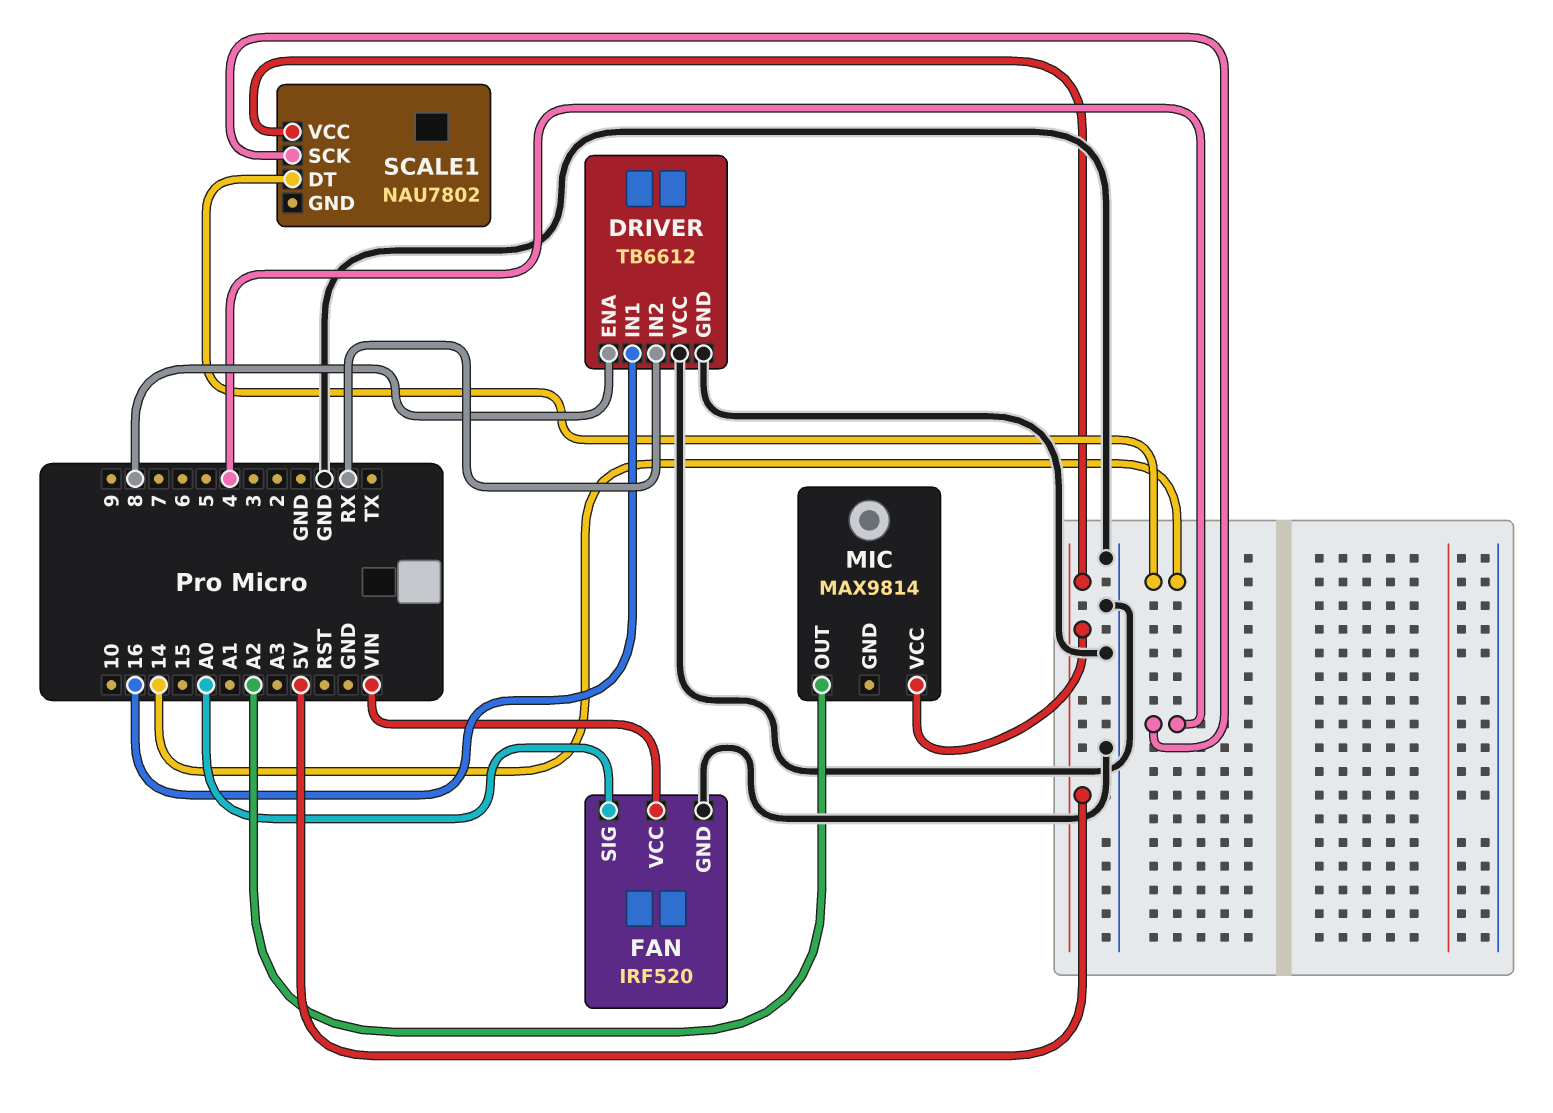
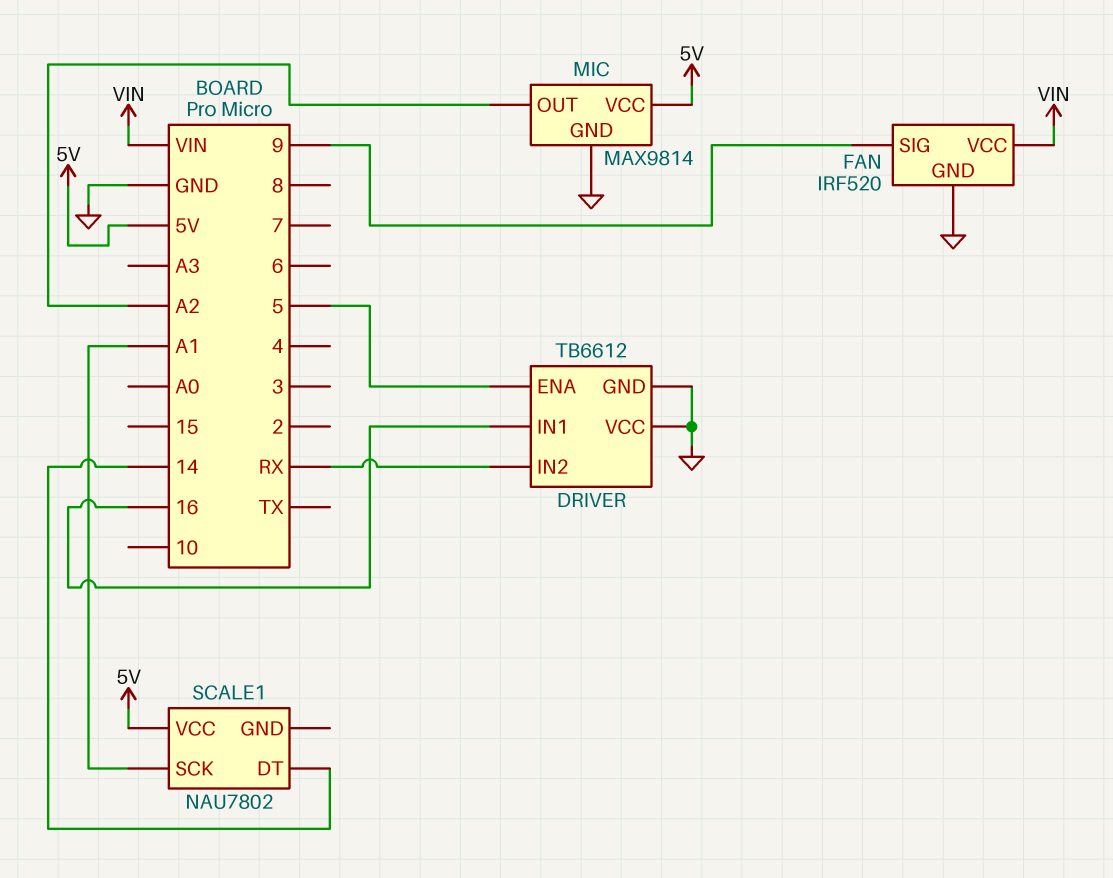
DRIVER pin ENA: 8 -> 5
FAN pin SIG: A0 -> 9
MIC pin GND: none -> GND
SCALE1 pin SCK: 4 -> A1

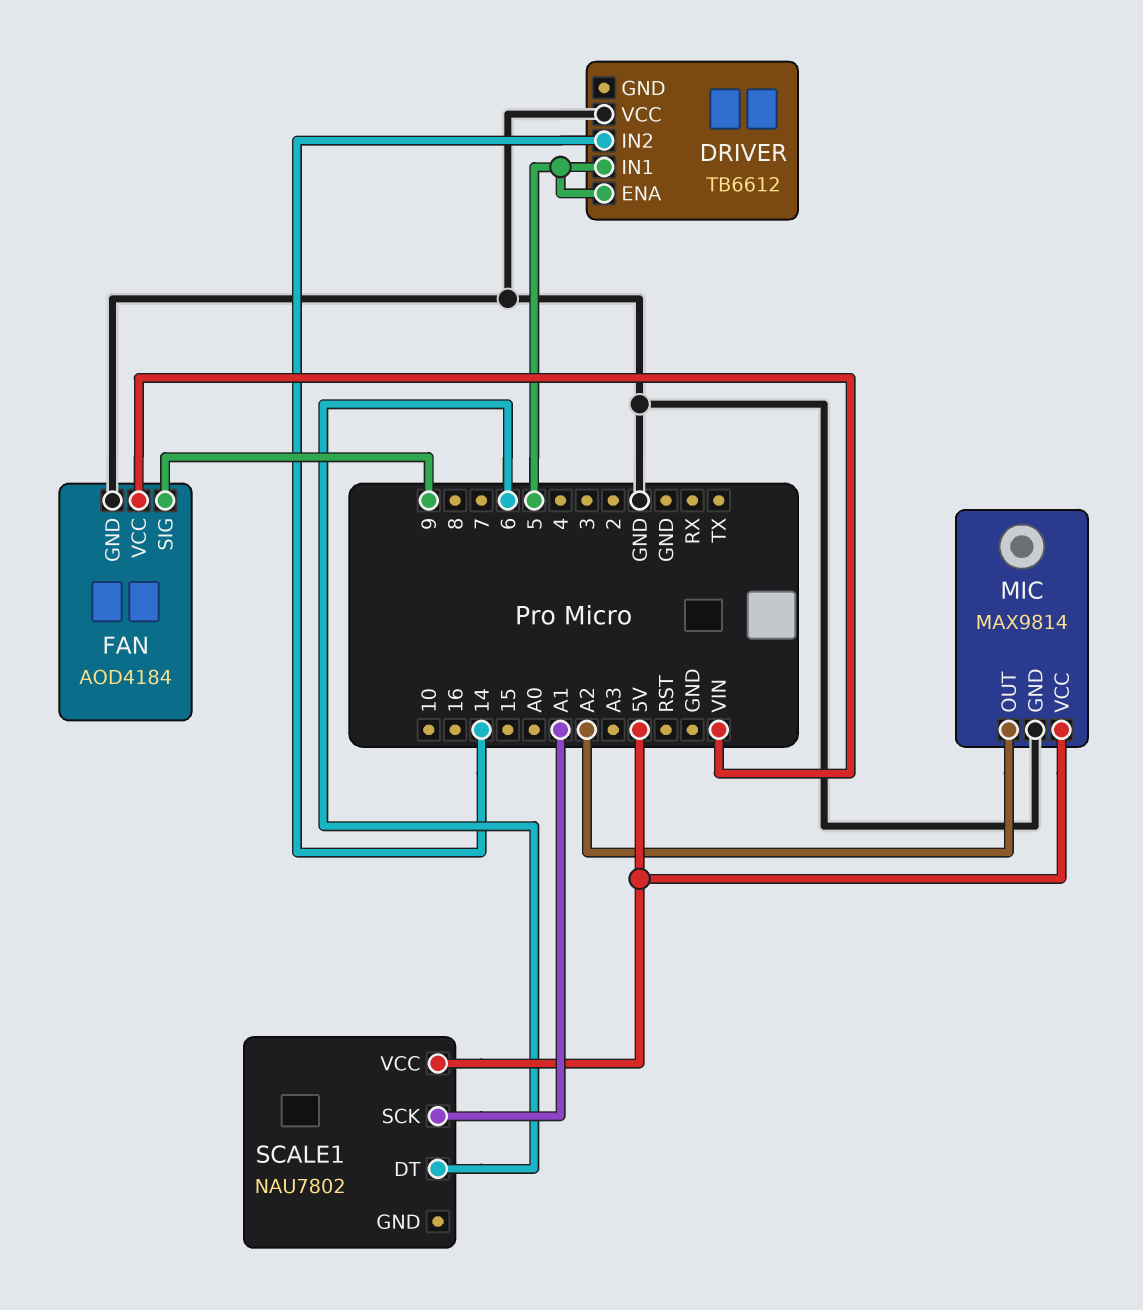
DRIVER pin GND: GND -> none
DRIVER pin IN1: 16 -> 5
DRIVER pin IN2: RX -> 14
FAN: IRF520 -> AOD4184
SCALE1 pin DT: 14 -> 6

